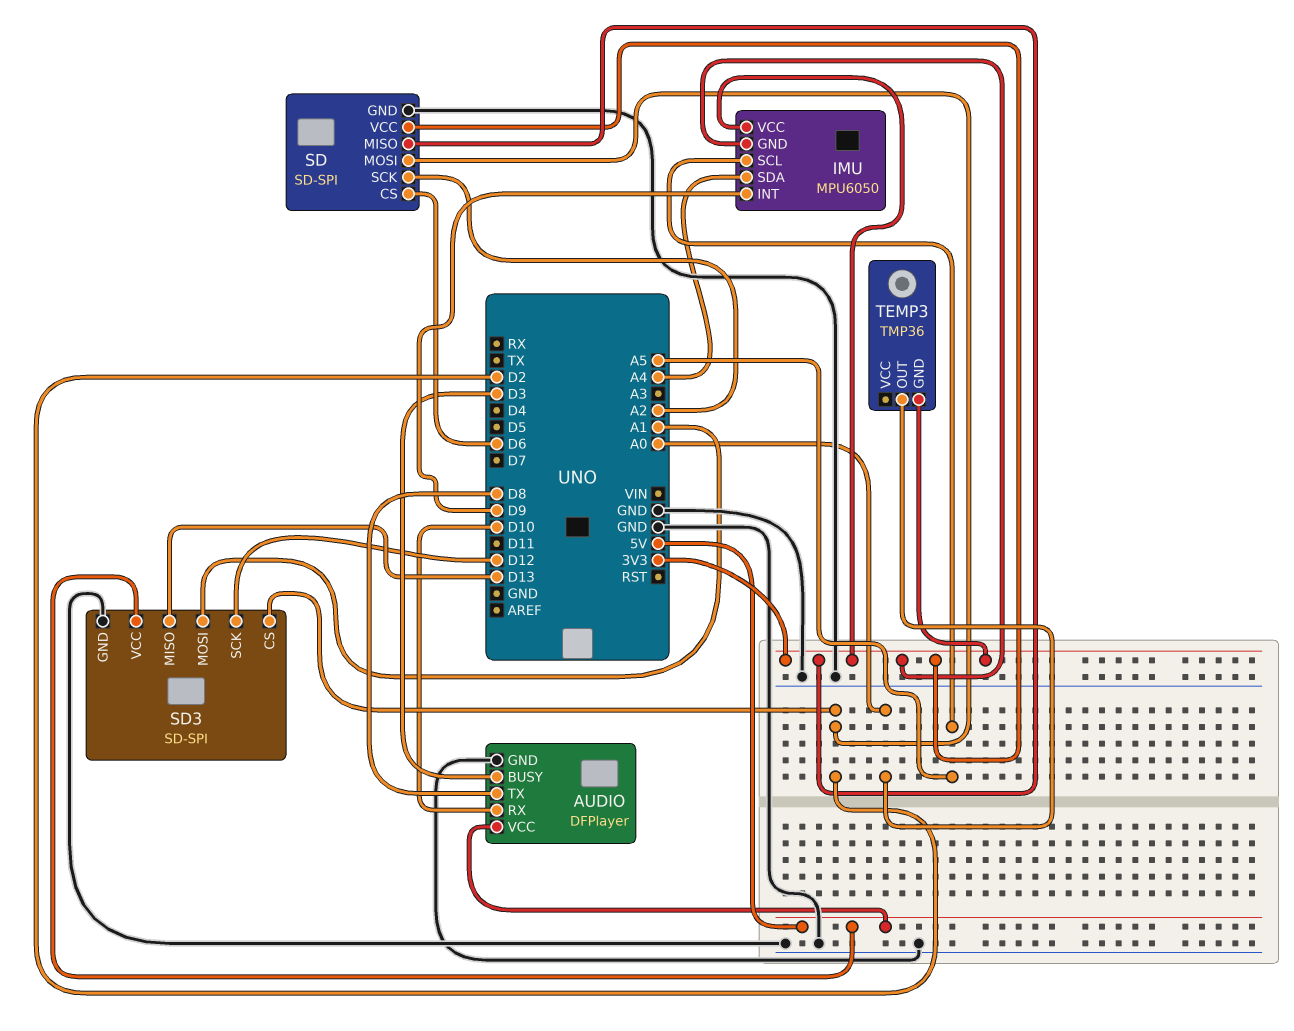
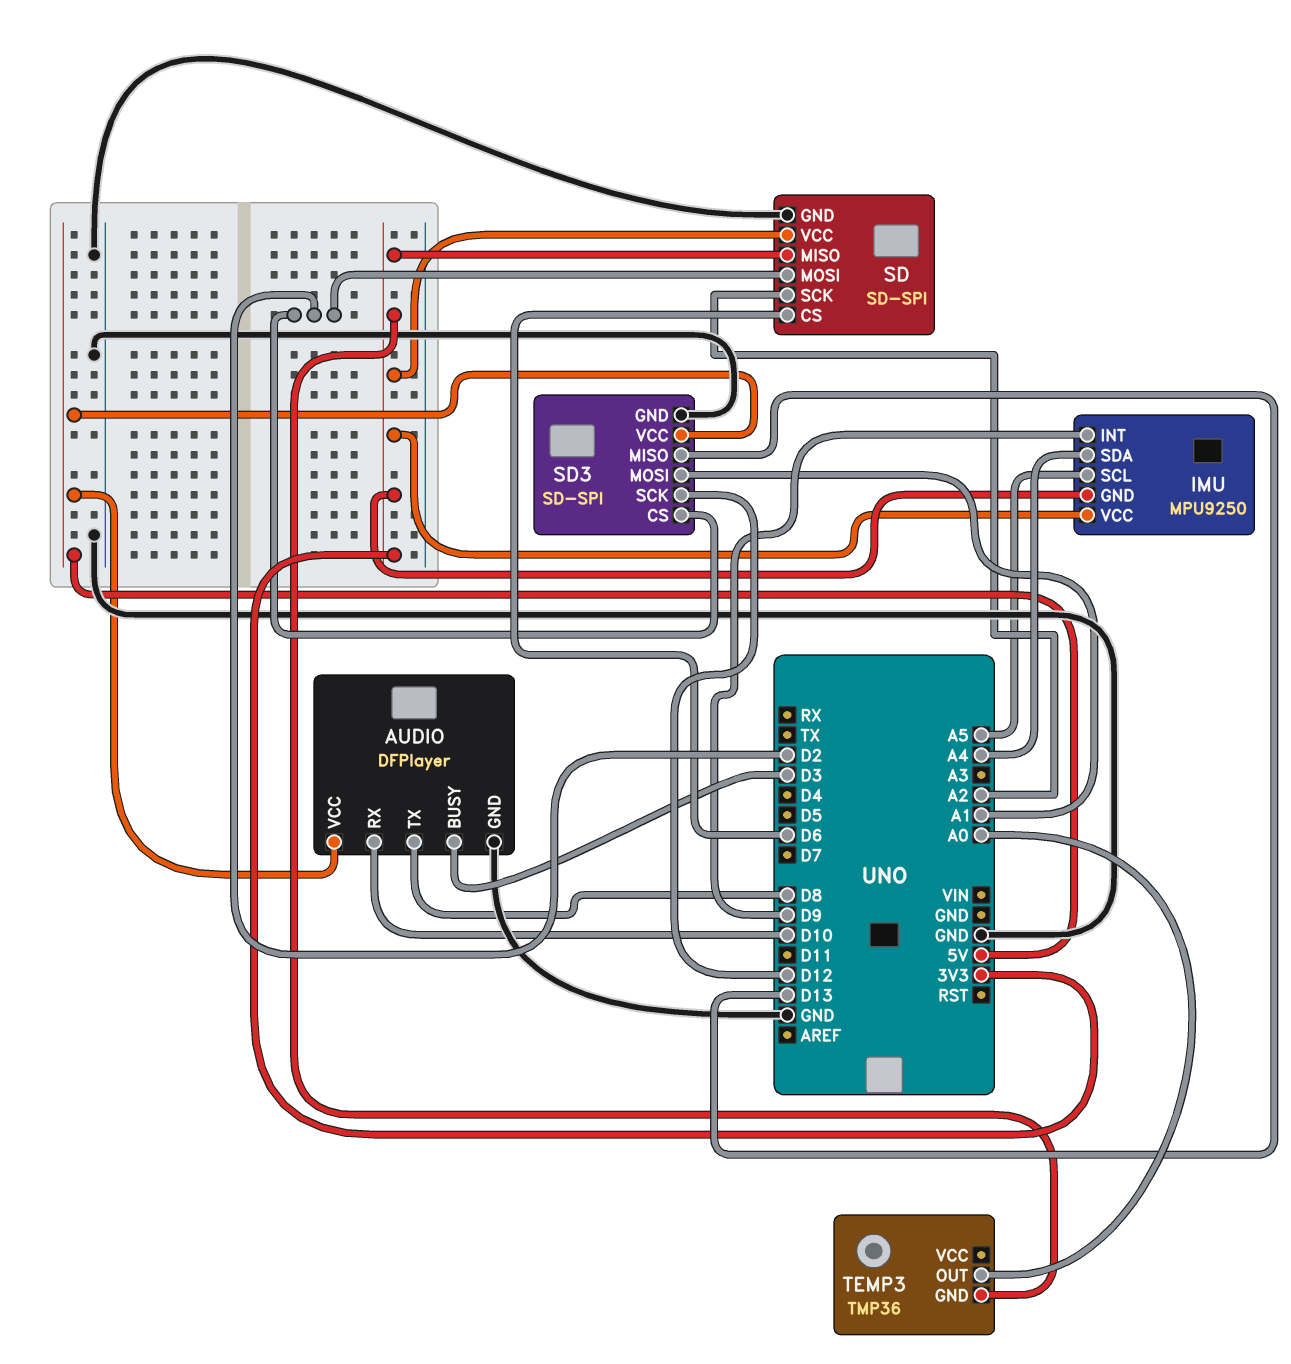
IMU: MPU6050 -> MPU9250

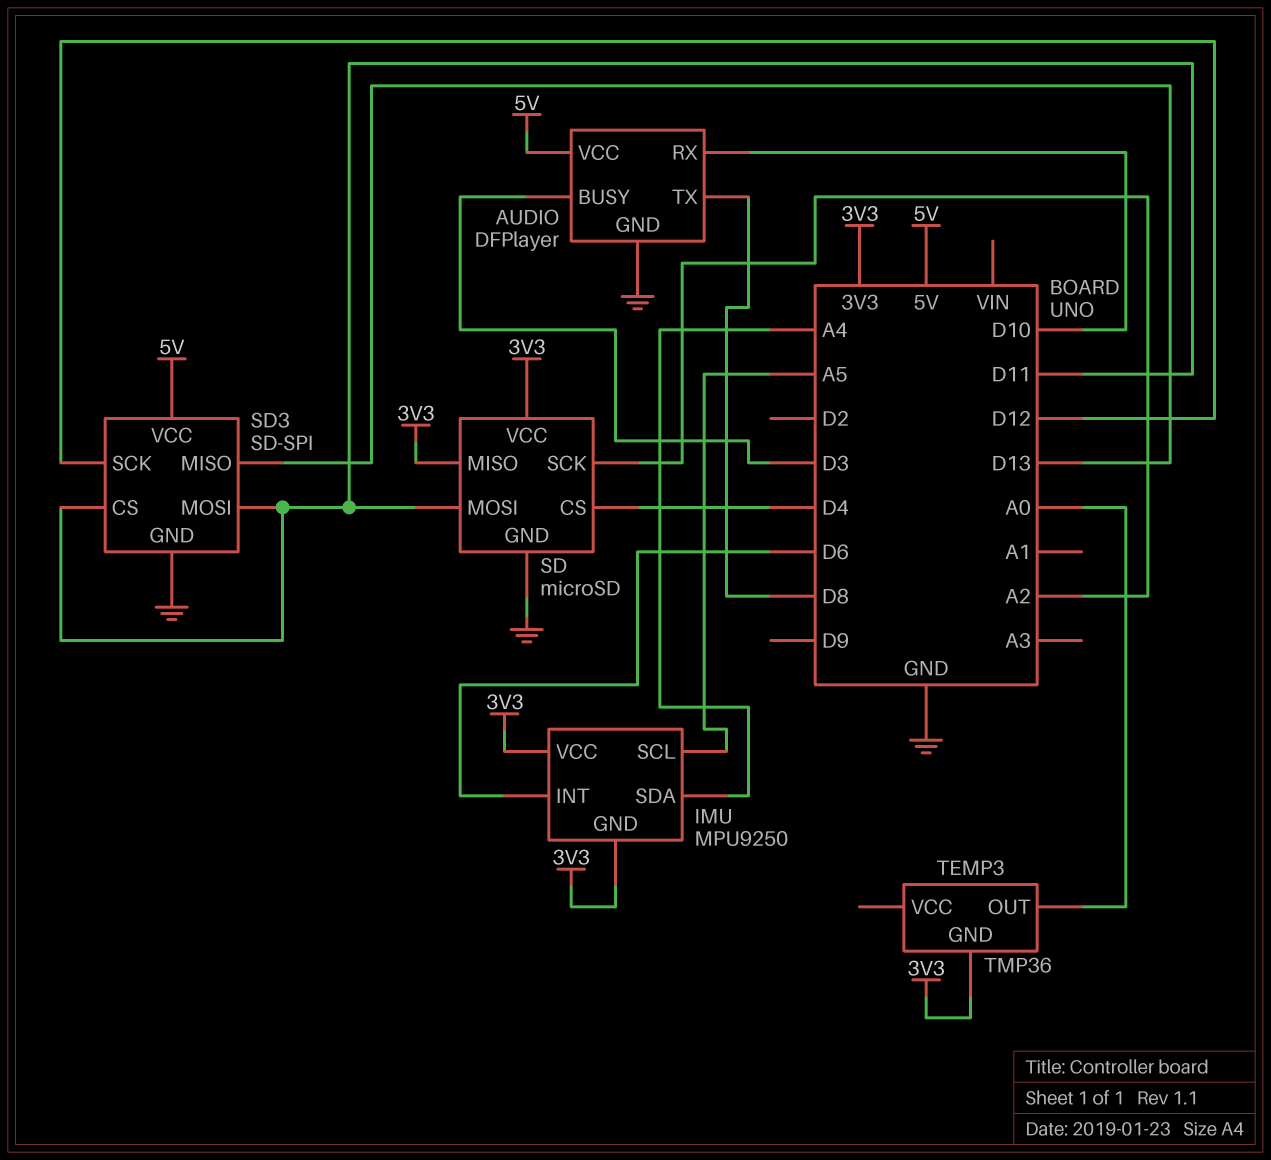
IMU pin INT: D9 -> D6
SD: SD-SPI -> microSD
SD pin CS: D6 -> D4
SD pin MOSI: D2 -> D11
SD3 pin CS: D2 -> D11
SD3 pin MOSI: A1 -> D11

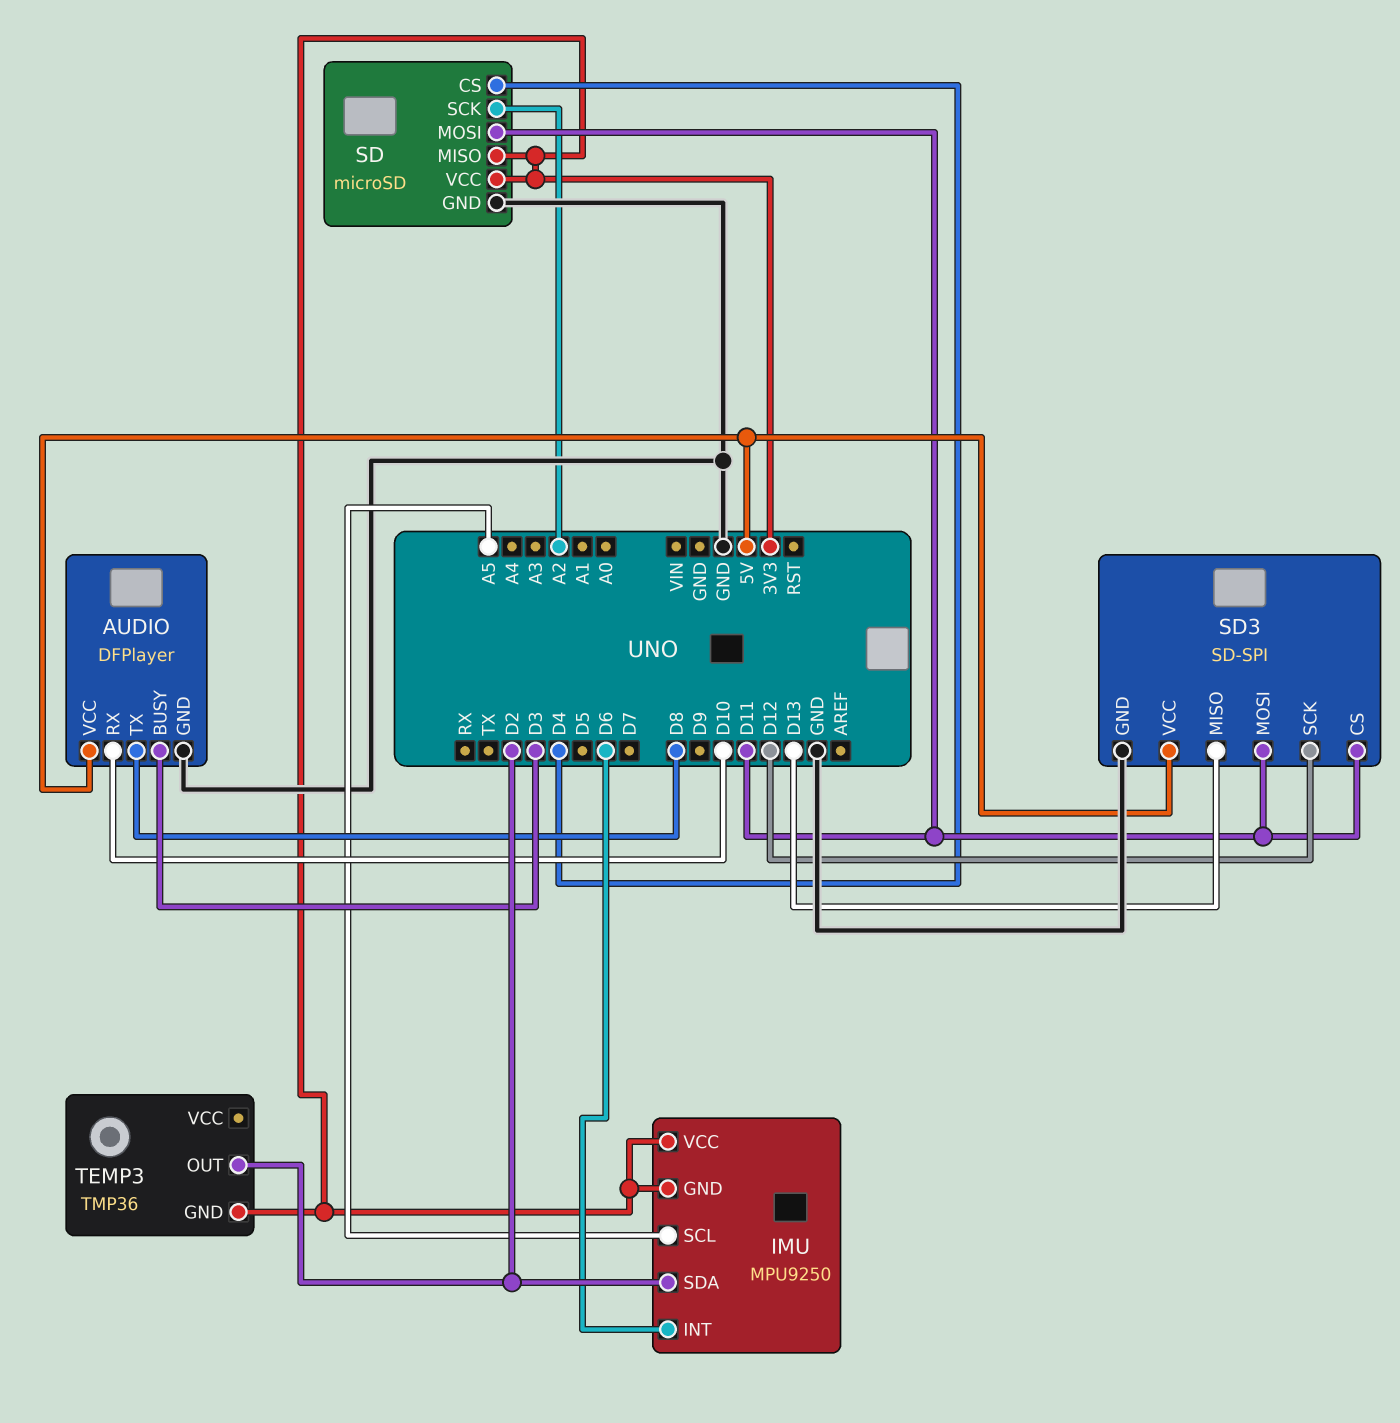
IMU pin SDA: A4 -> D2
TEMP3 pin OUT: A0 -> D2

